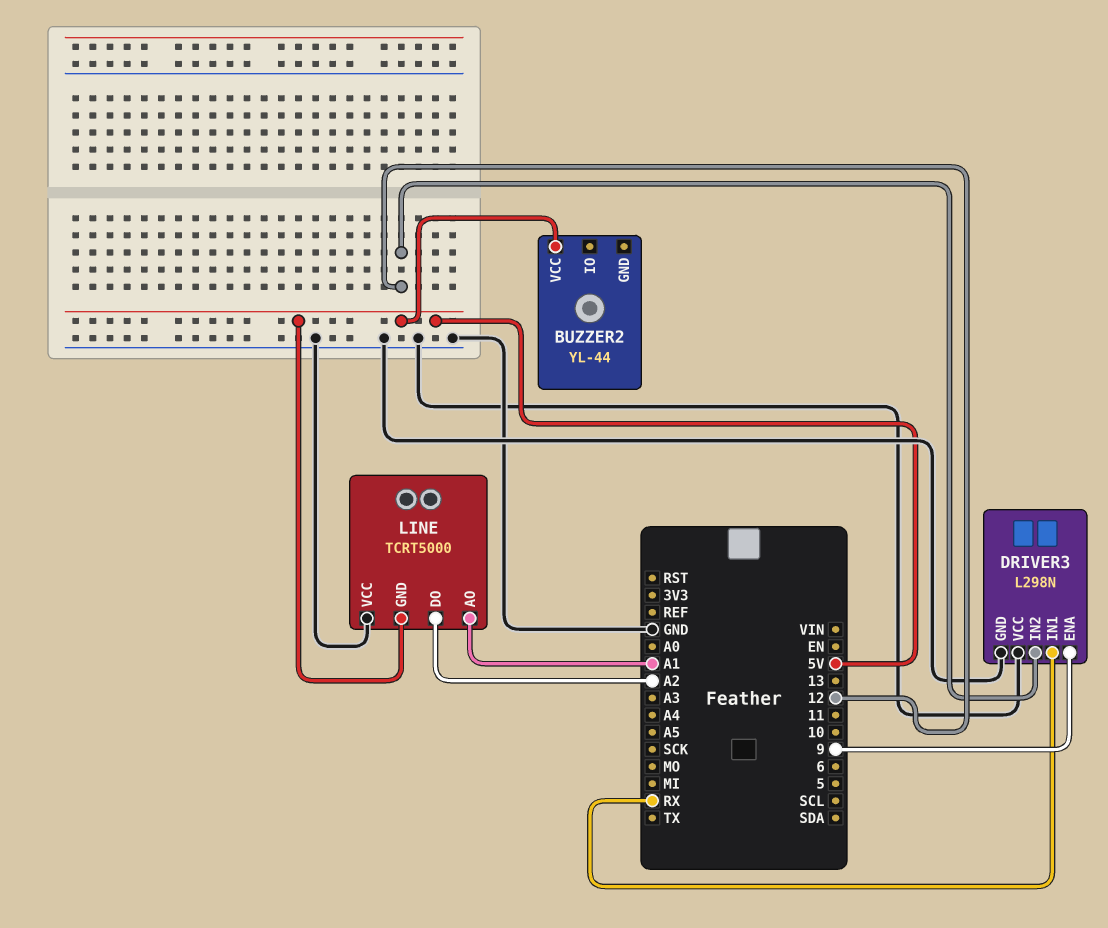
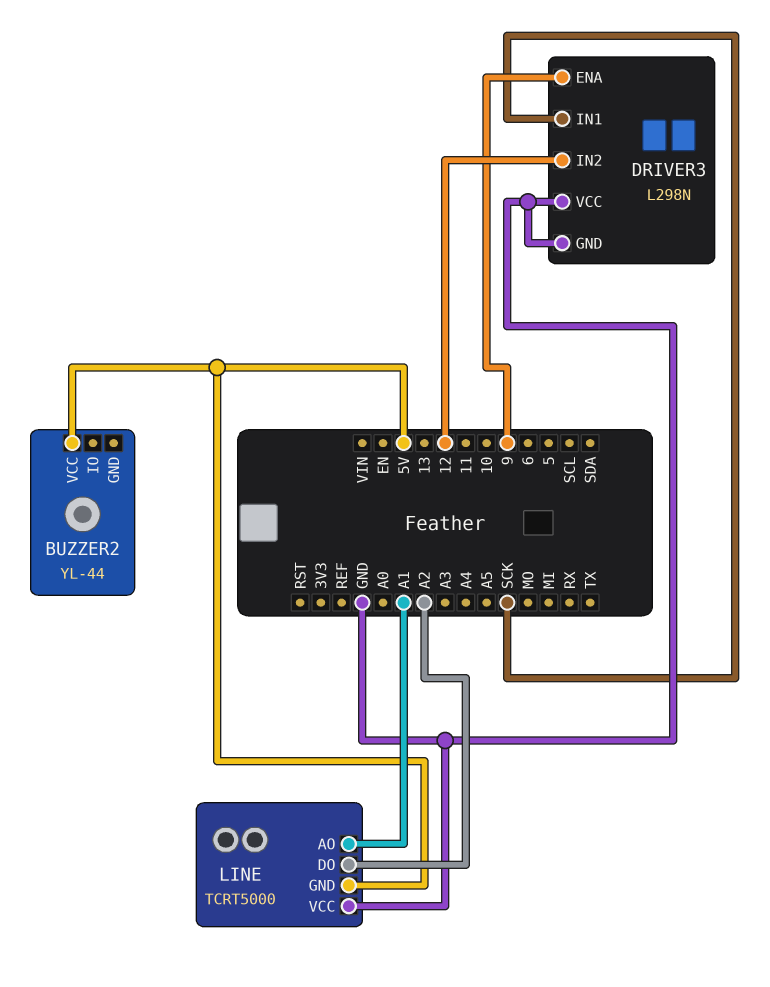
DRIVER3 pin IN1: RX -> SCK

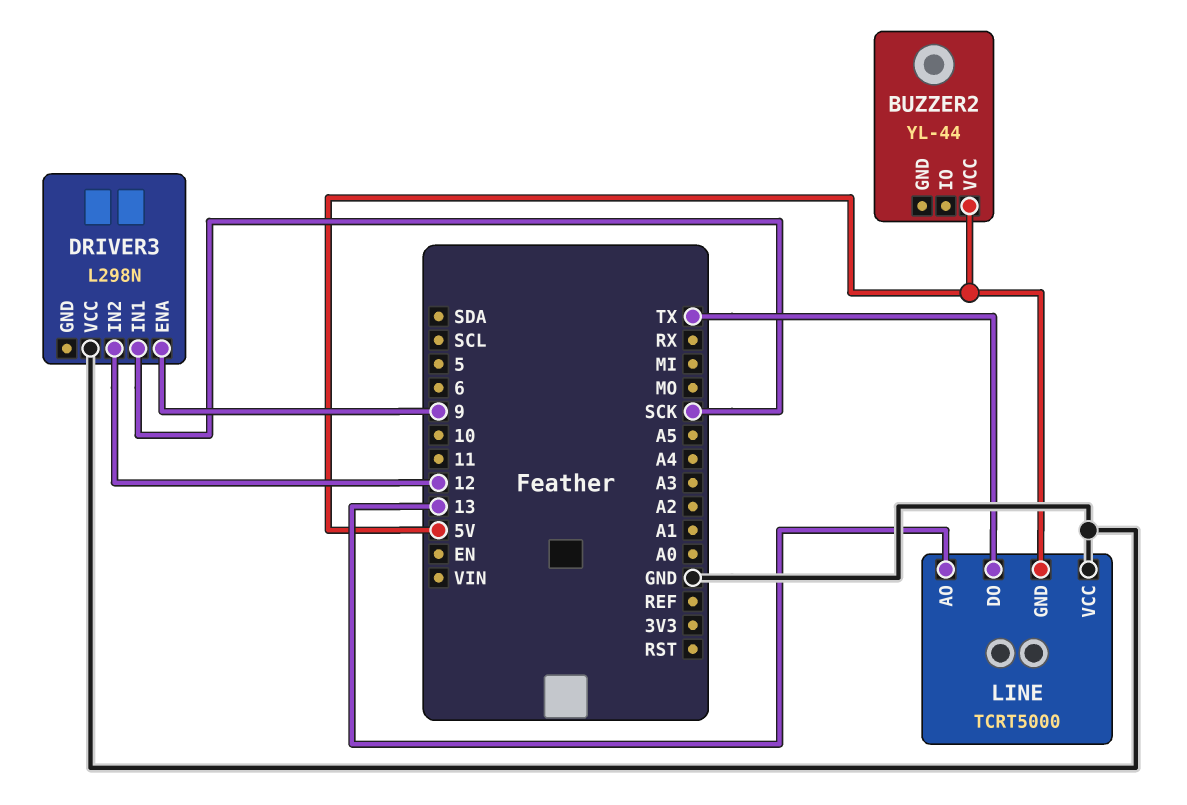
DRIVER3 pin GND: GND -> none
LINE pin AO: A1 -> 13
LINE pin DO: A2 -> TX

